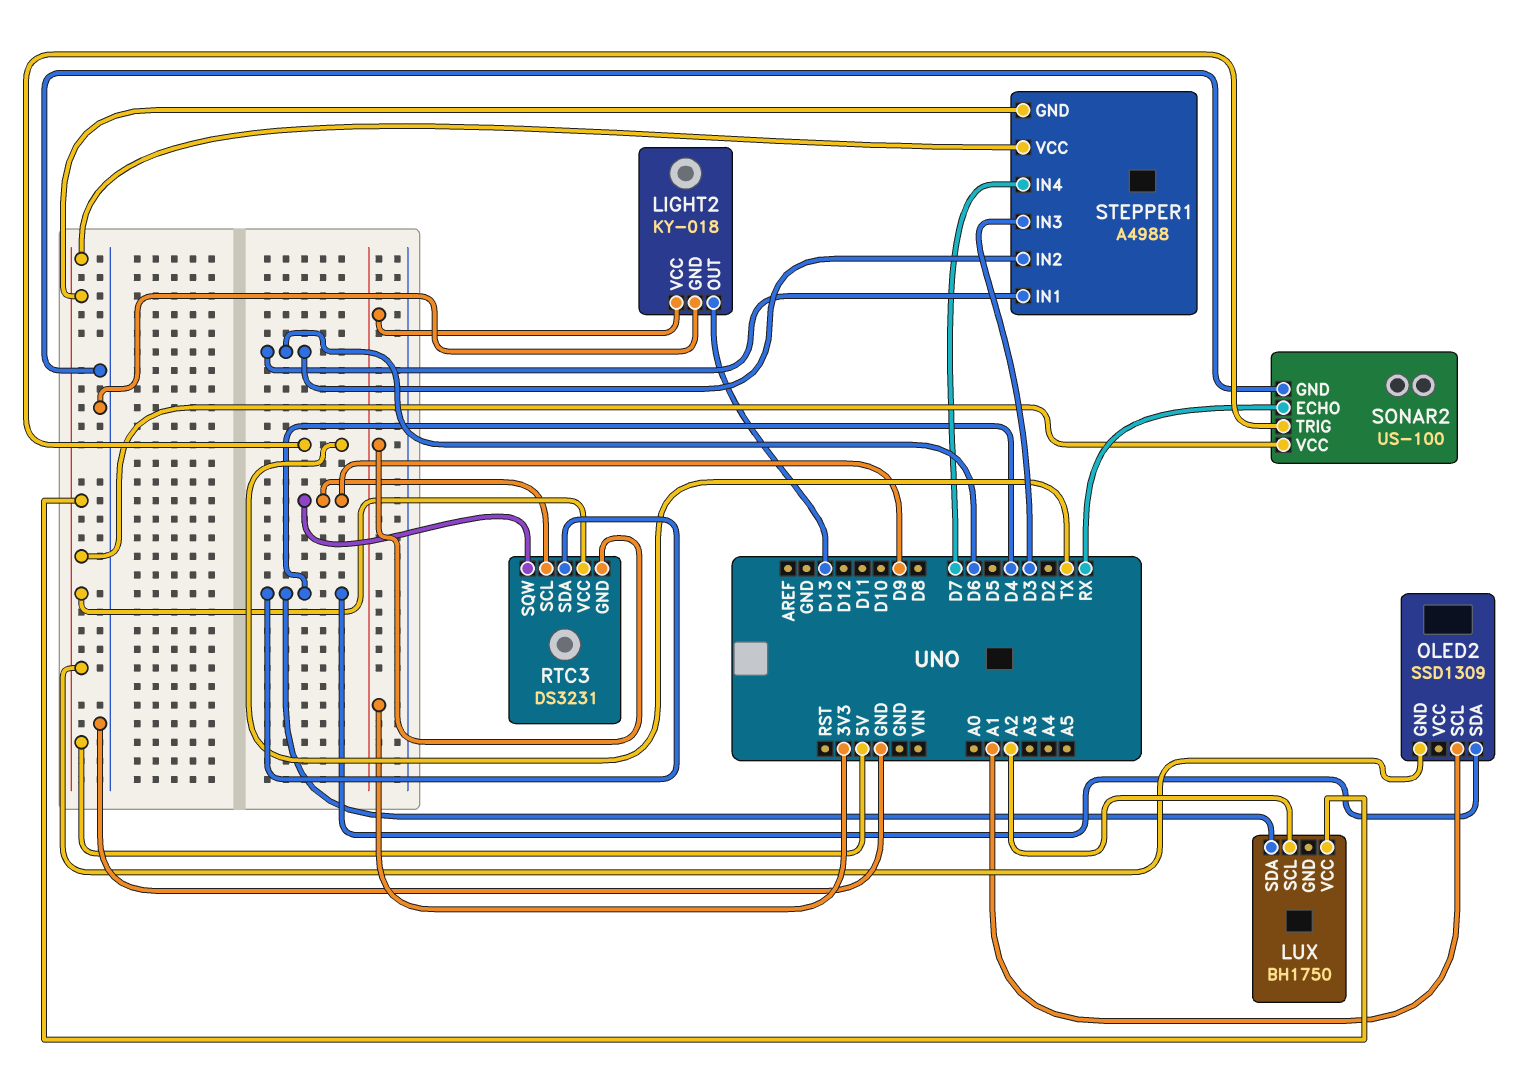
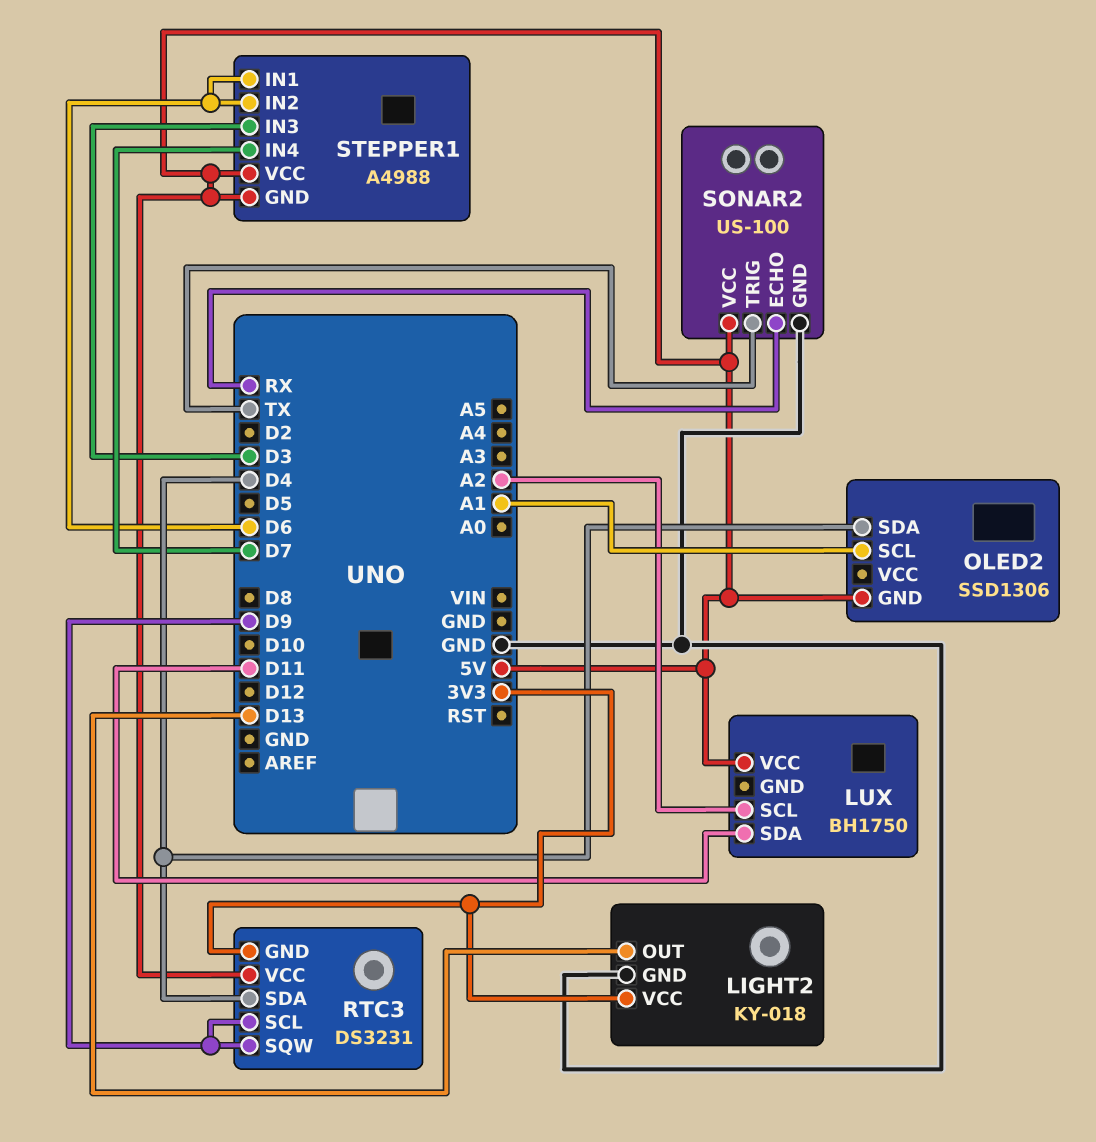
LUX pin SDA: D4 -> D11
OLED2: SSD1309 -> SSD1306

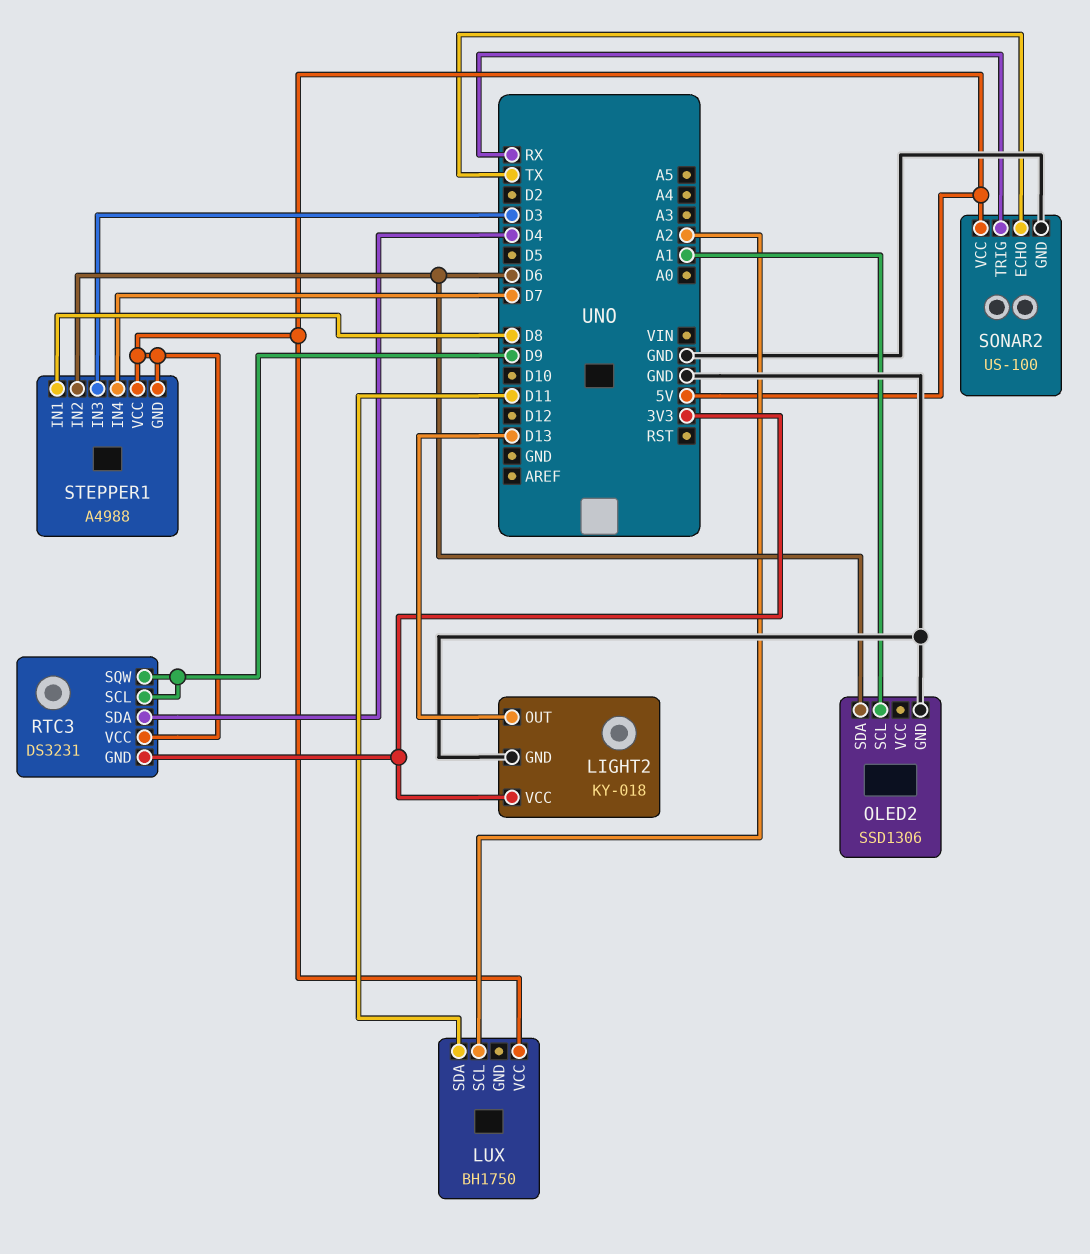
OLED2 pin GND: 5V -> GND
OLED2 pin SDA: D4 -> D6
SONAR2 pin ECHO: RX -> TX
SONAR2 pin TRIG: TX -> RX
STEPPER1 pin IN1: D6 -> D8

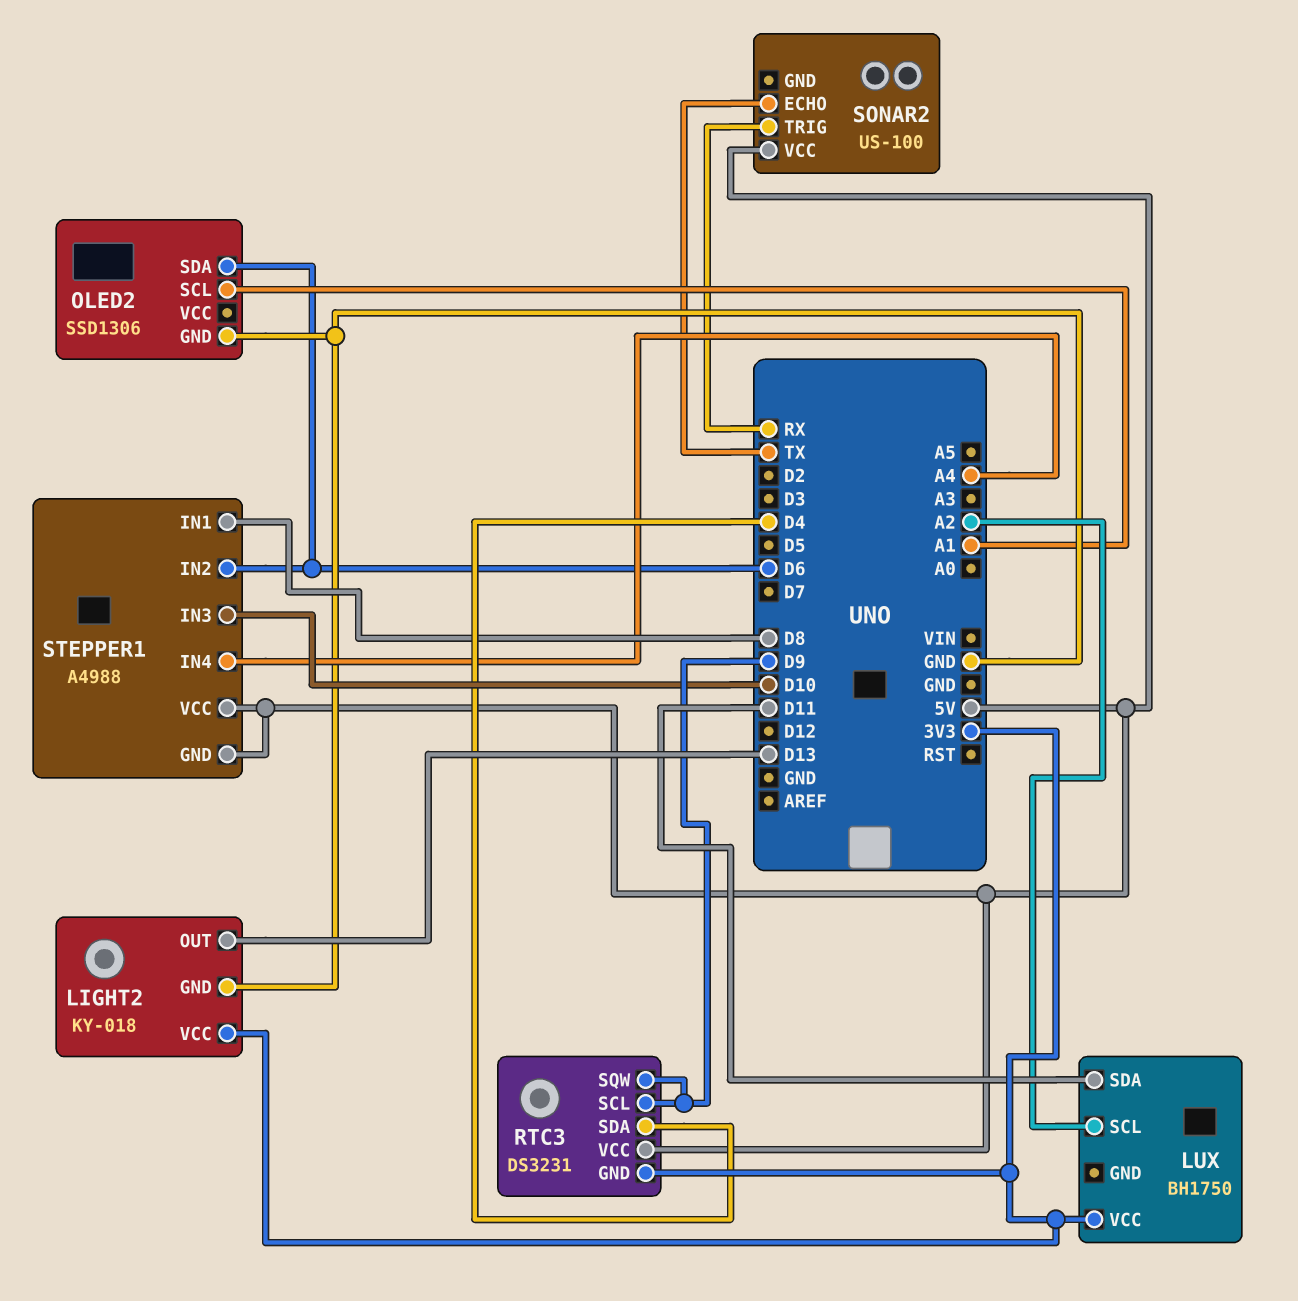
LUX pin VCC: 5V -> 3V3
SONAR2 pin GND: GND -> none
STEPPER1 pin IN3: D3 -> D10
STEPPER1 pin IN4: D7 -> A4

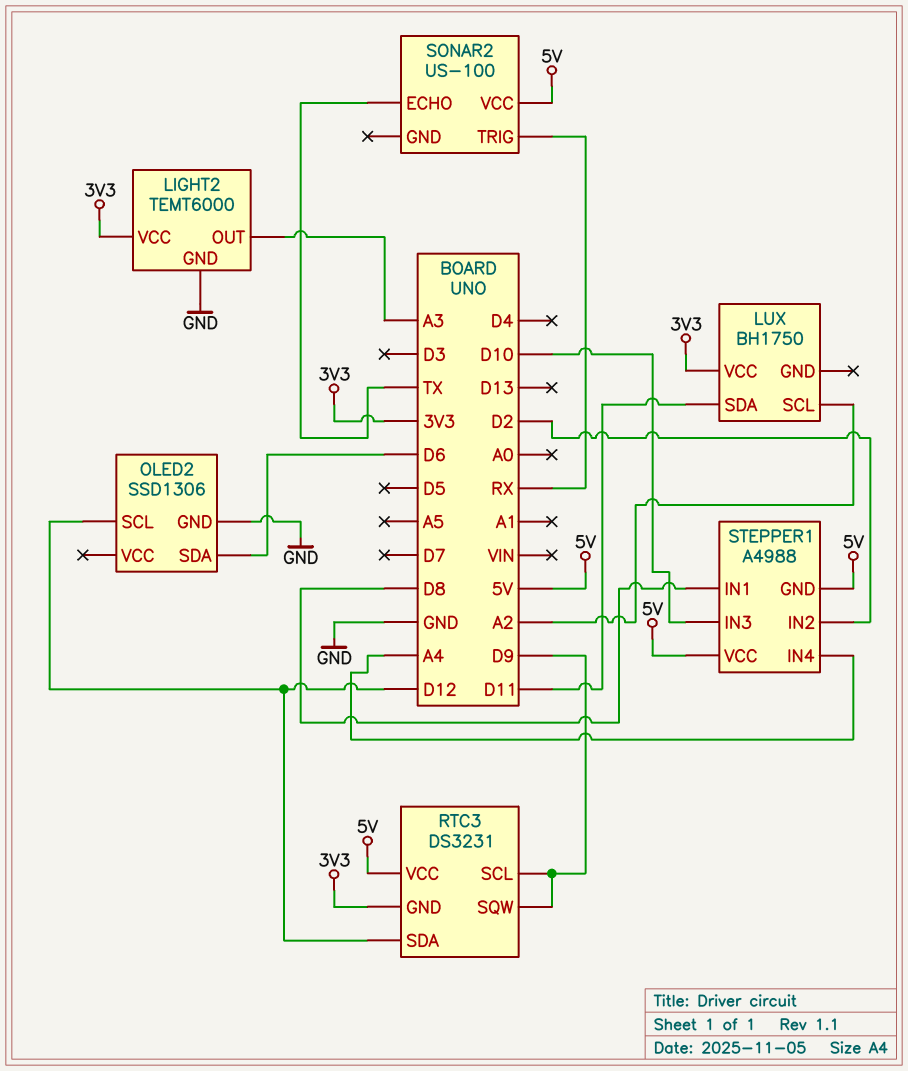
LIGHT2: KY-018 -> TEMT6000
LIGHT2 pin OUT: D13 -> A3
OLED2 pin SCL: A1 -> D12
RTC3 pin SDA: D4 -> D12
STEPPER1 pin IN2: D6 -> D2

